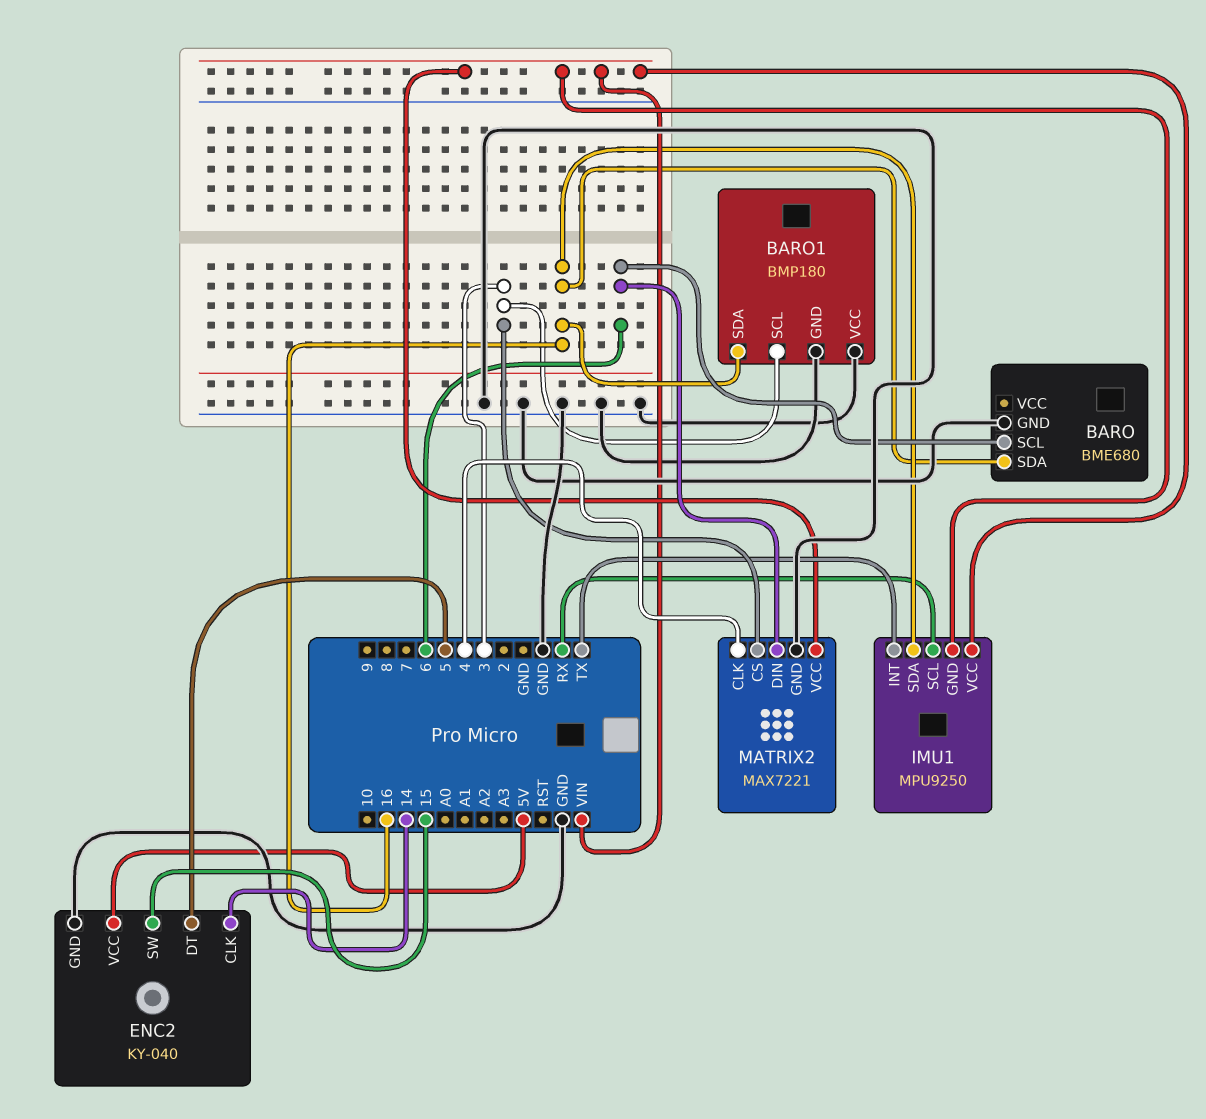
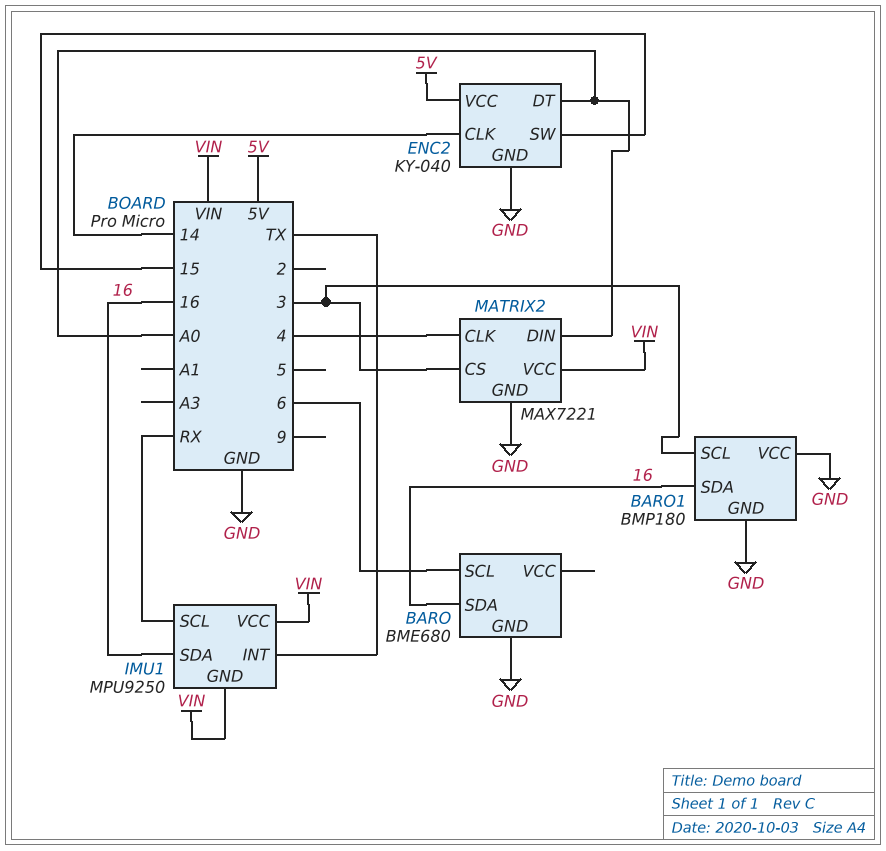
ENC2 pin DT: 5 -> A0
MATRIX2 pin DIN: 6 -> A0

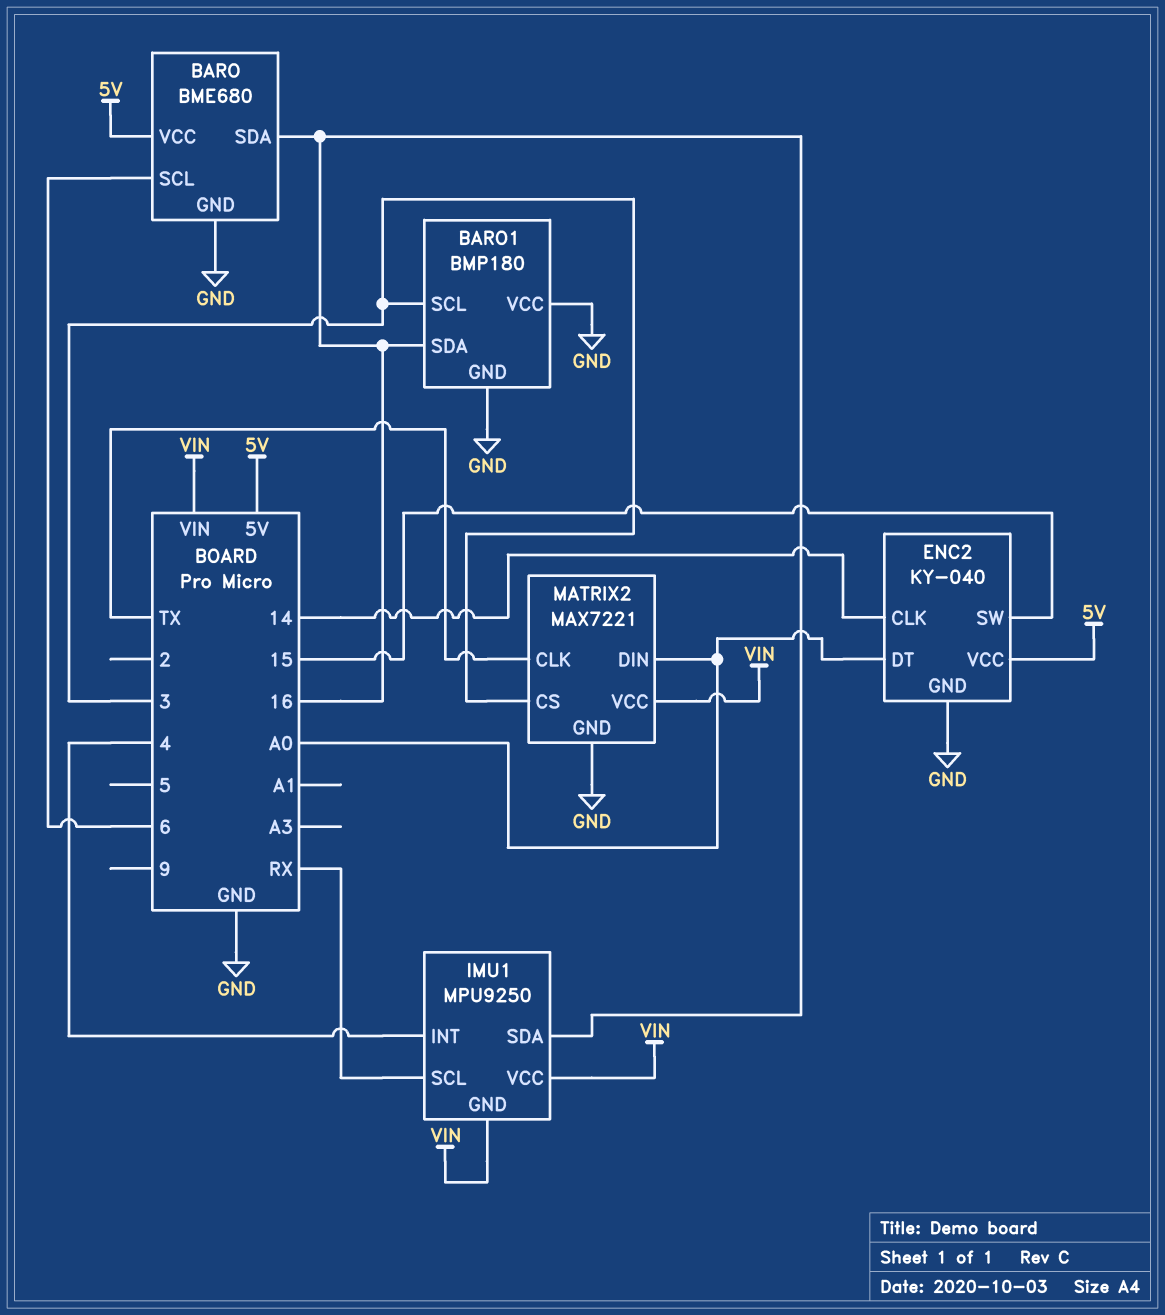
BARO pin VCC: none -> 5V
IMU1 pin INT: TX -> 4
MATRIX2 pin CLK: 4 -> TX

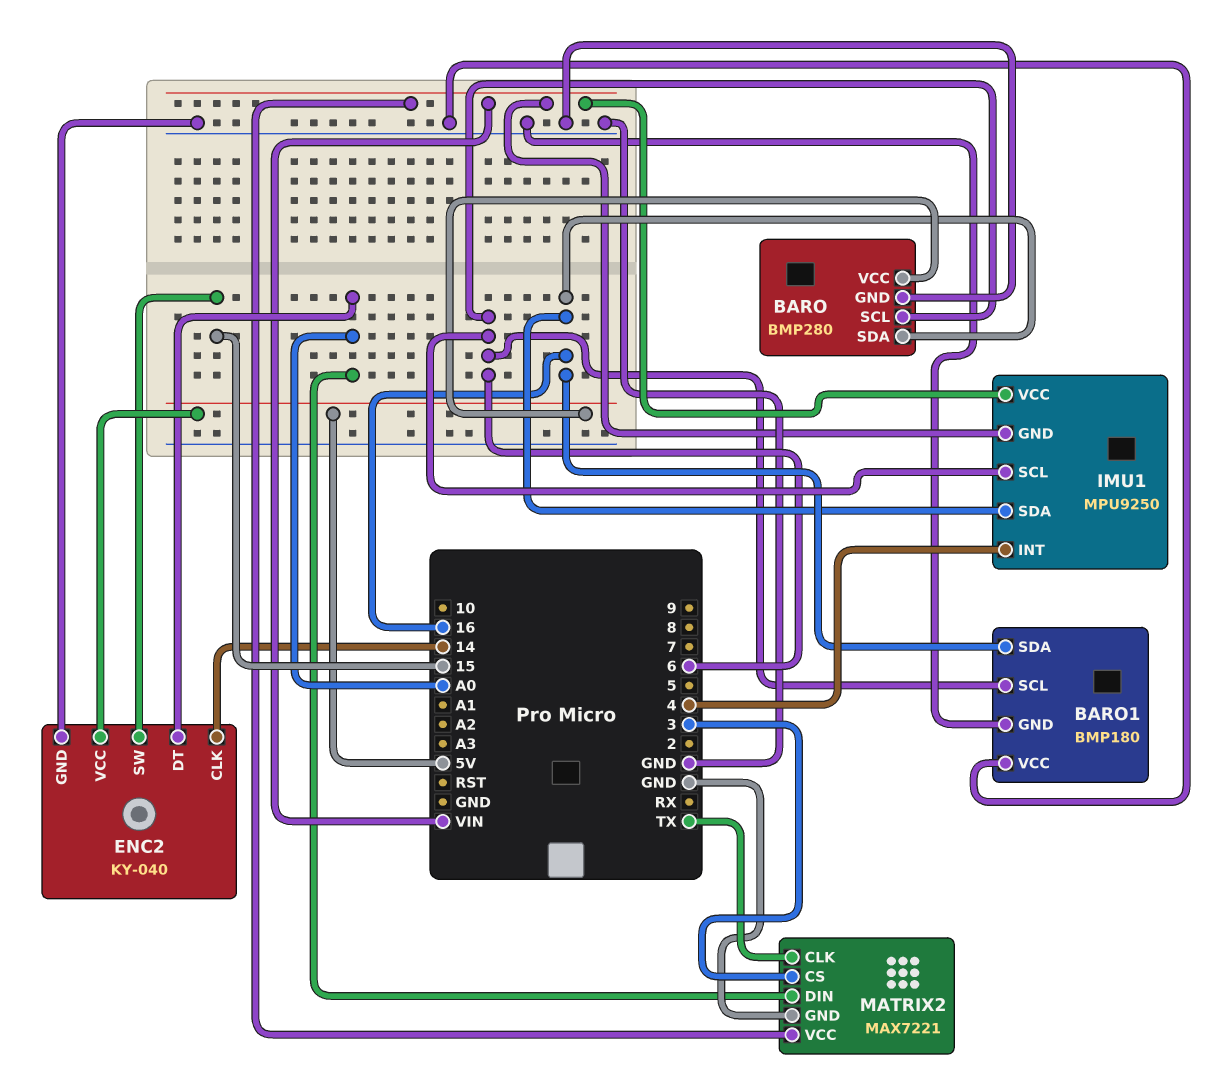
BARO: BME680 -> BMP280
BARO1 pin SCL: 3 -> 6
IMU1 pin SCL: RX -> 6

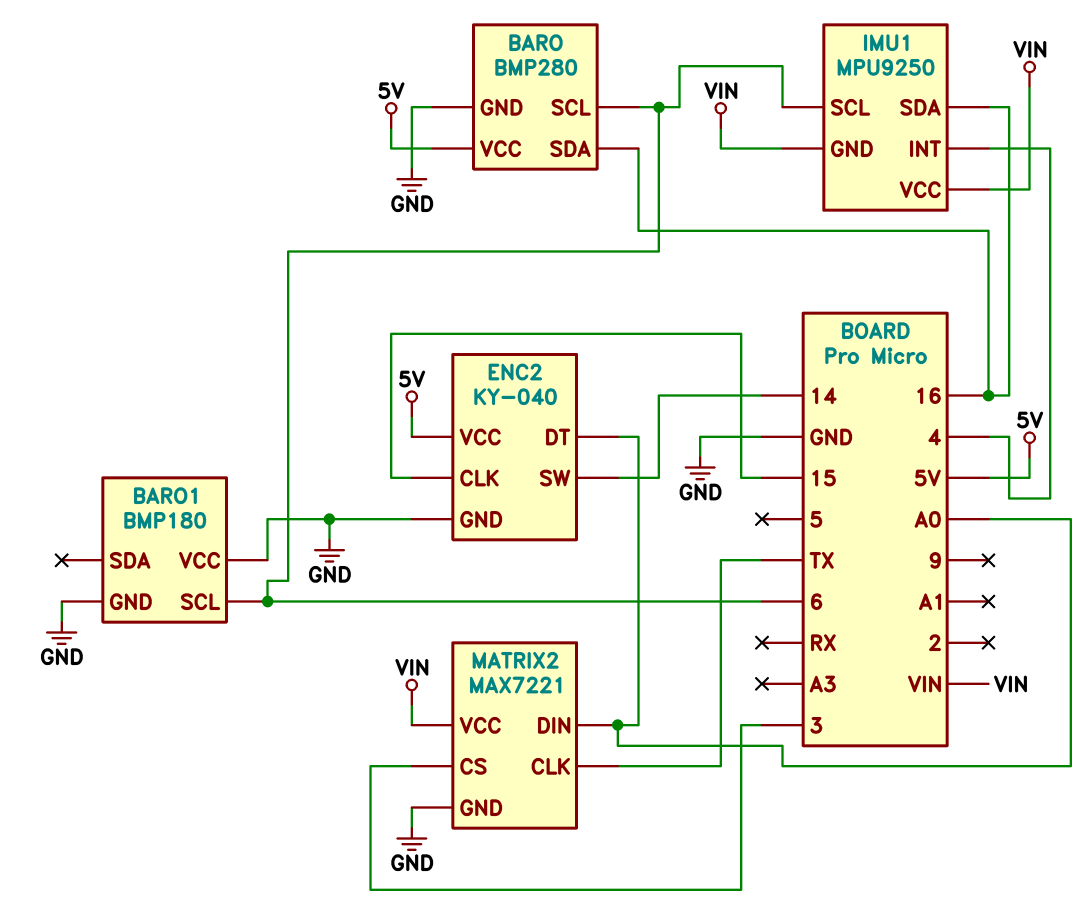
BARO1 pin SDA: 16 -> none
ENC2 pin CLK: 14 -> 15
ENC2 pin SW: 15 -> 14

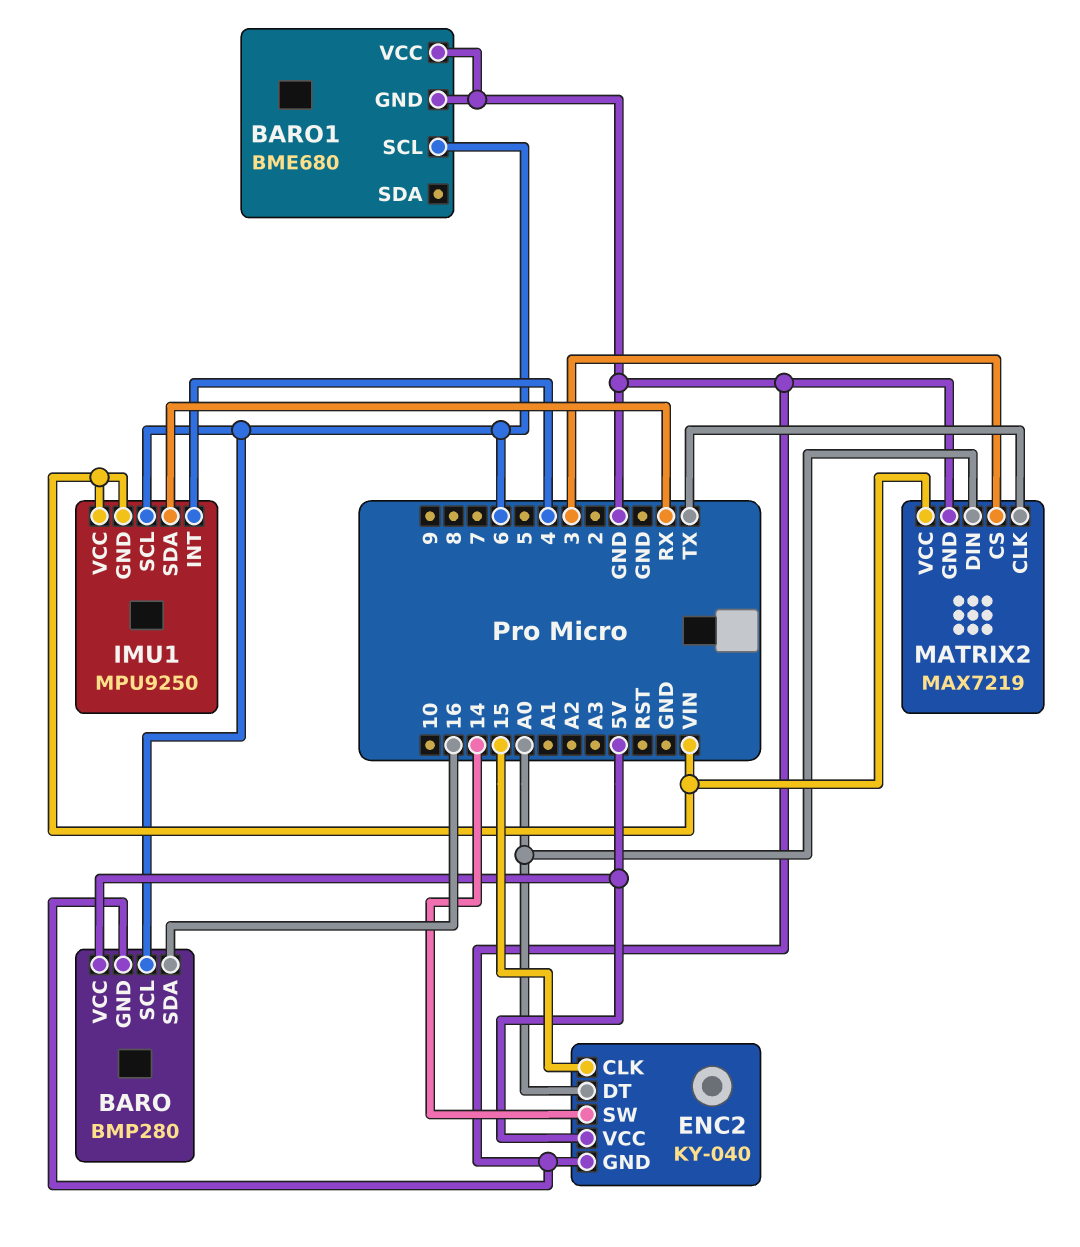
BARO1: BMP180 -> BME680
IMU1 pin SDA: 16 -> RX
MATRIX2: MAX7221 -> MAX7219

